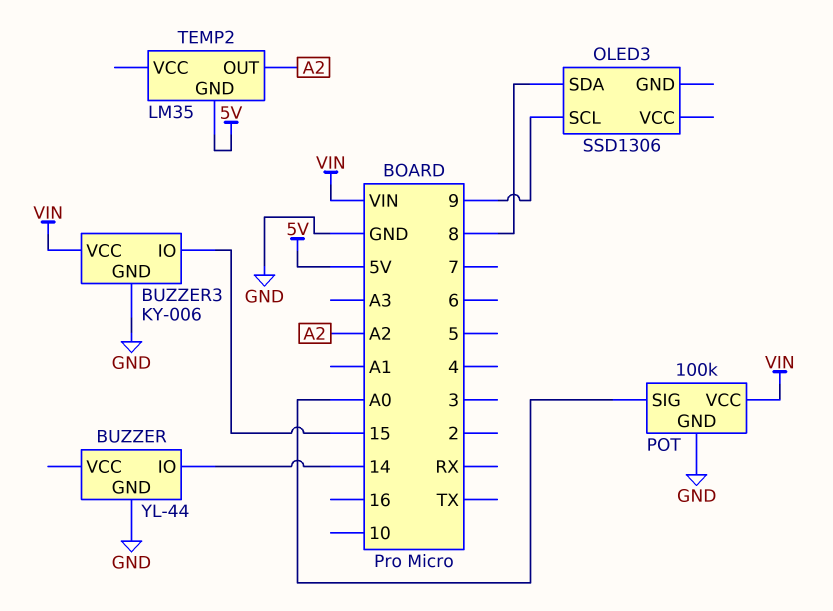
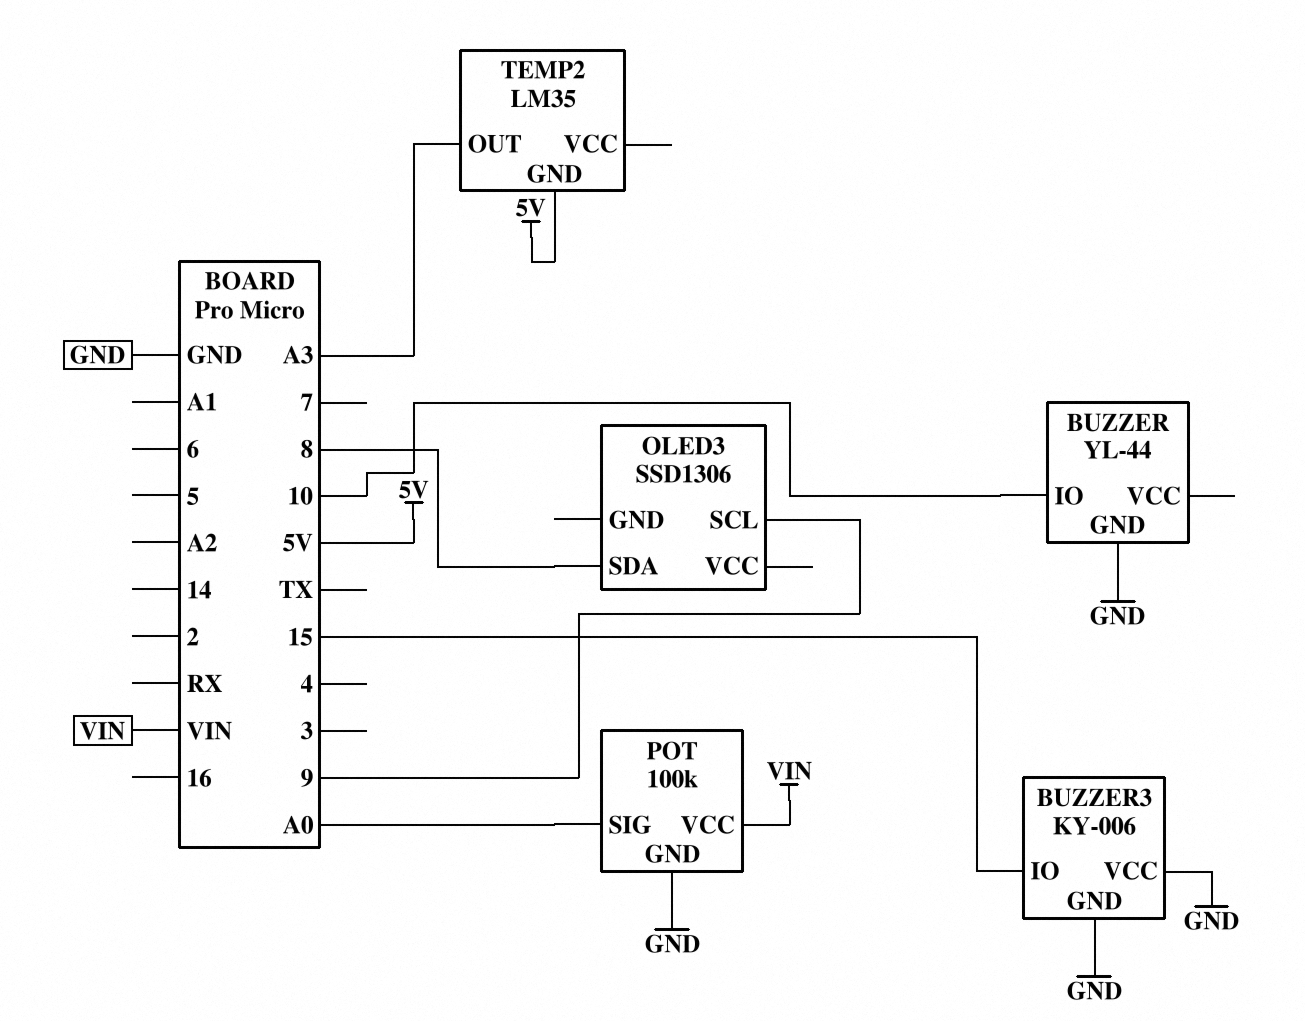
BUZZER pin IO: 14 -> 10
BUZZER3 pin VCC: VIN -> GND
TEMP2 pin OUT: A2 -> A3

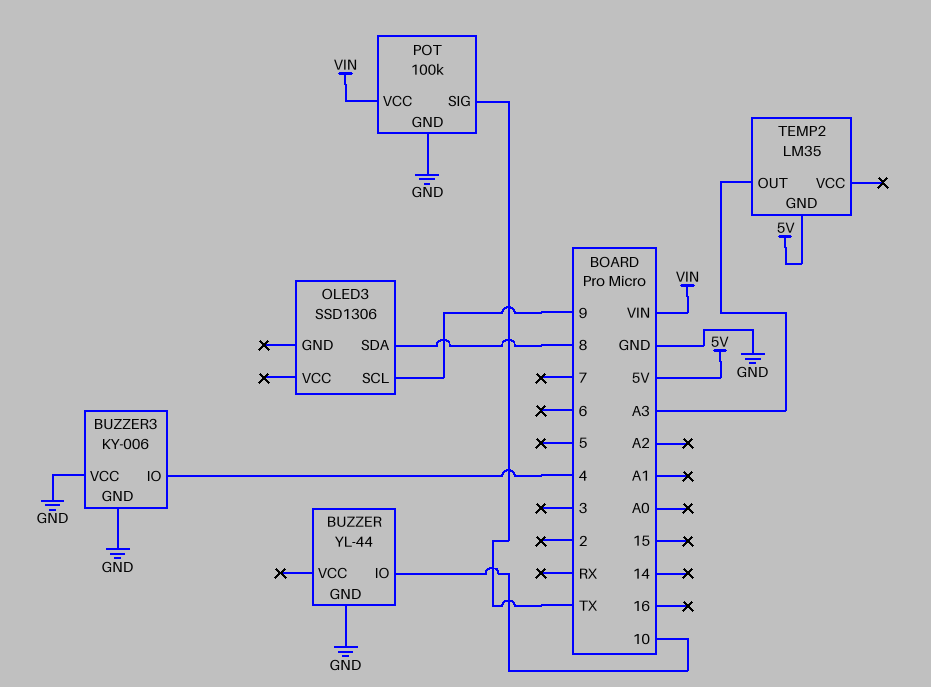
BUZZER3 pin IO: 15 -> 4
POT pin SIG: A0 -> TX

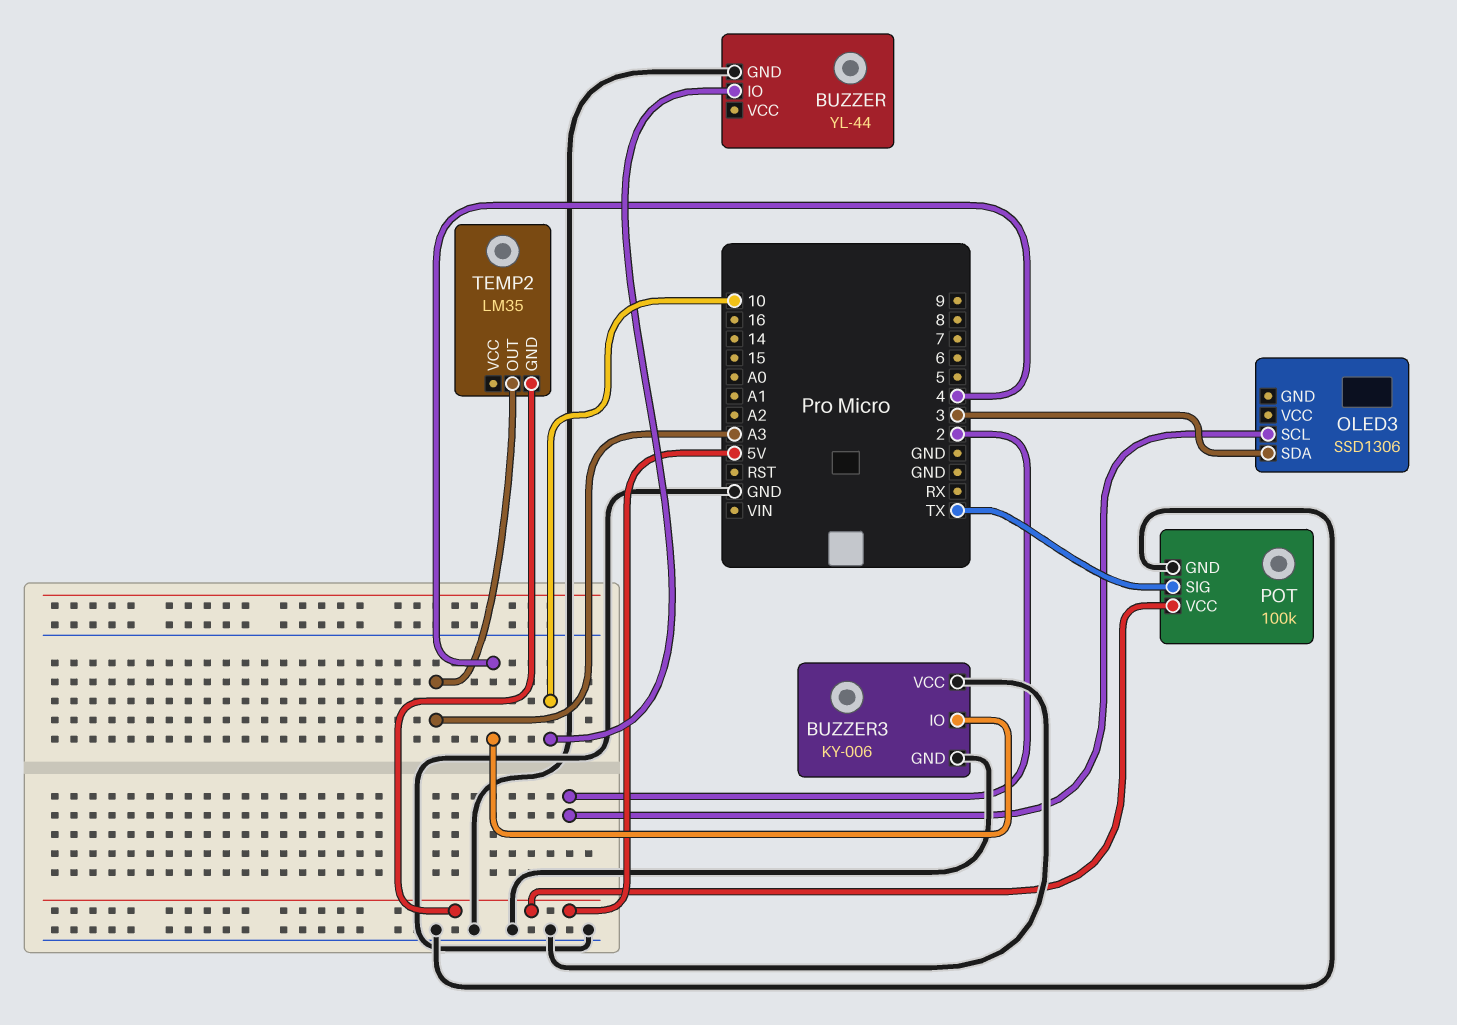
OLED3 pin SCL: 9 -> 2
OLED3 pin SDA: 8 -> 3
POT pin VCC: VIN -> 5V

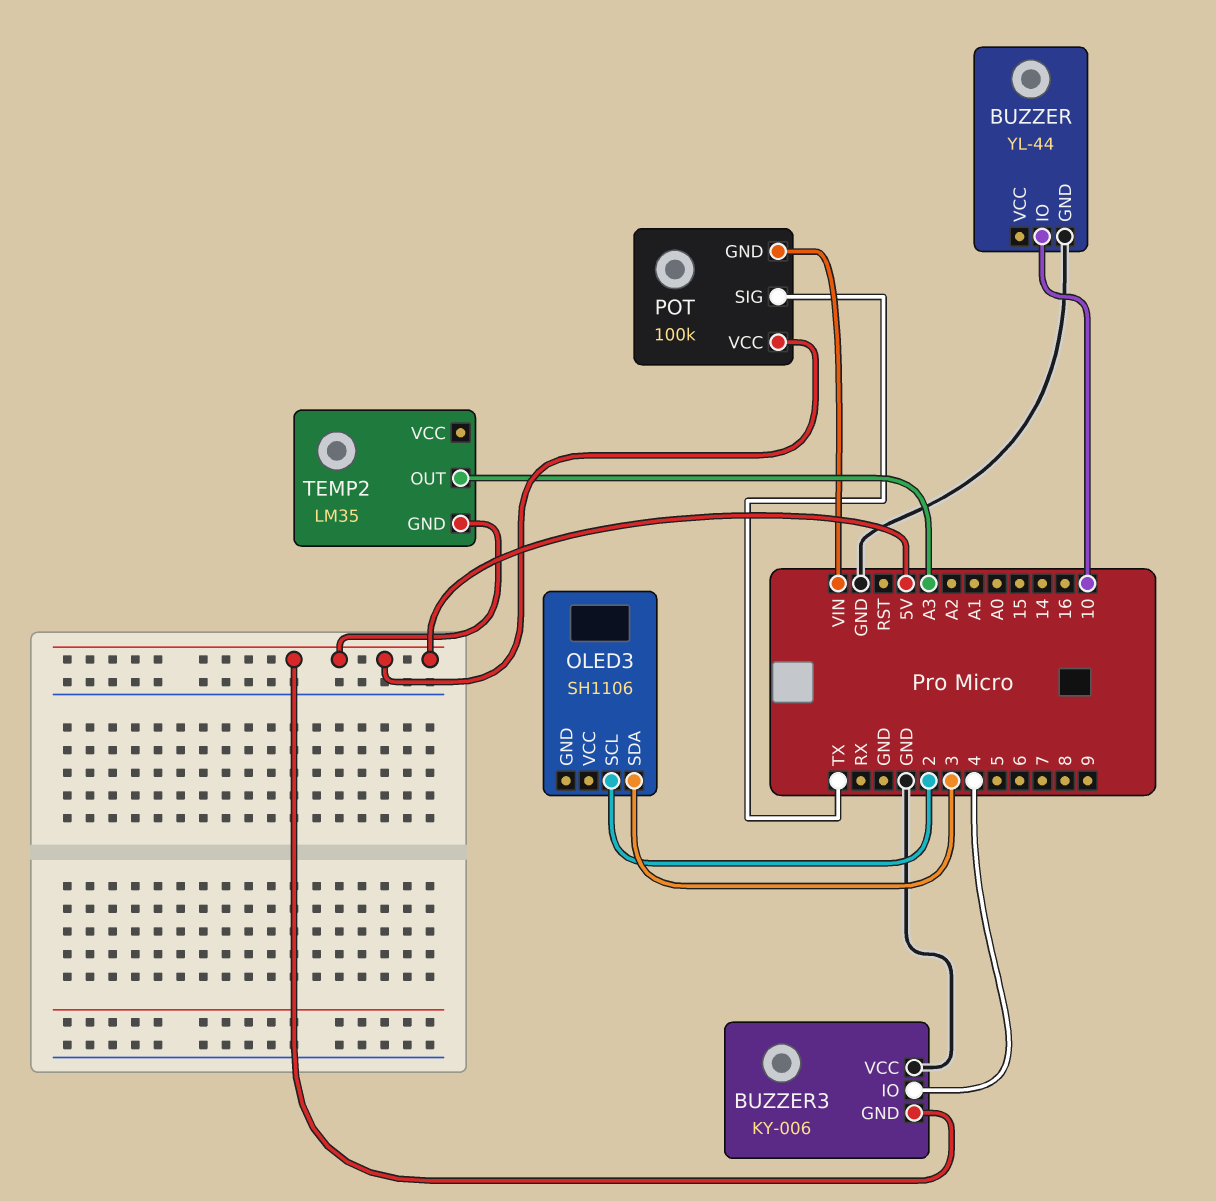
BUZZER3 pin GND: GND -> 5V
OLED3: SSD1306 -> SH1106
POT pin GND: GND -> VIN

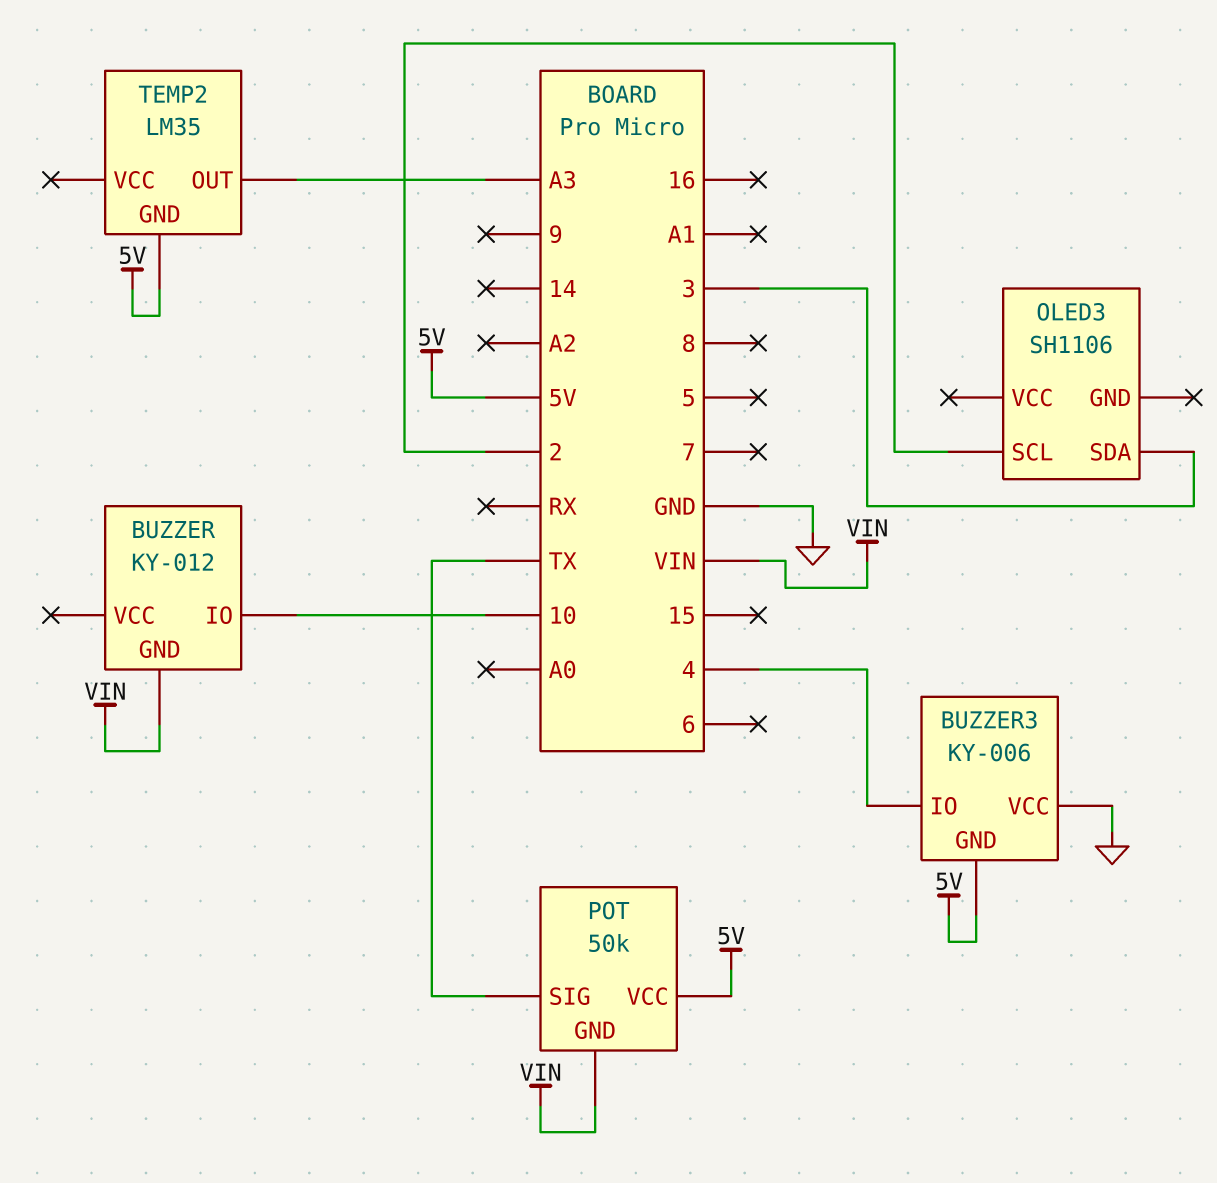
BUZZER: YL-44 -> KY-012
BUZZER pin GND: GND -> VIN
POT: 100k -> 50k

